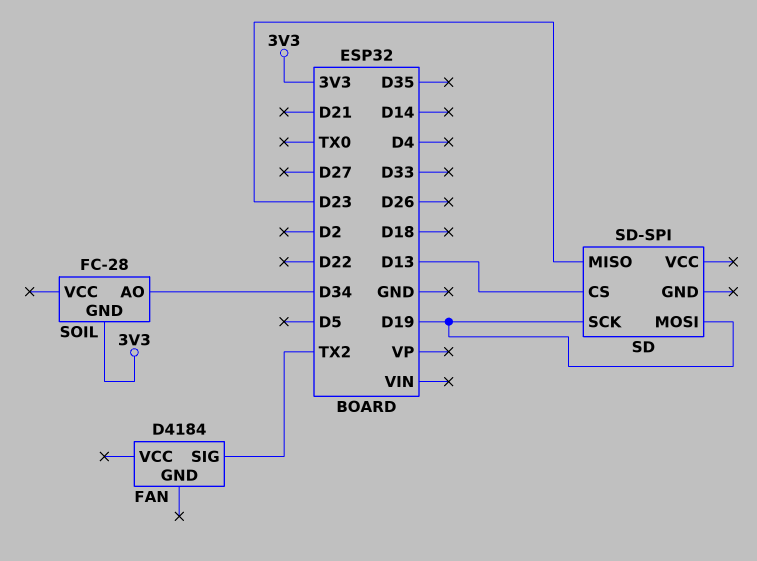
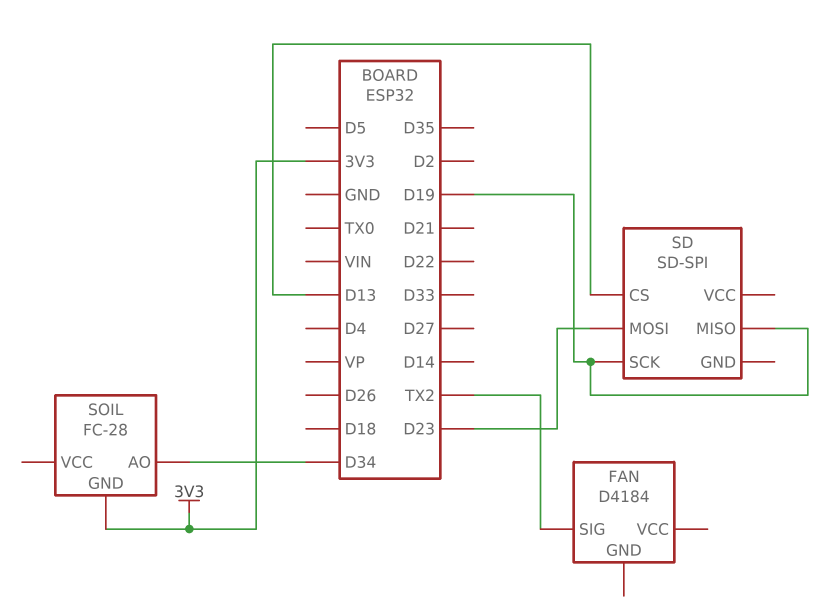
SD pin MISO: D23 -> D19
SD pin MOSI: D19 -> D23

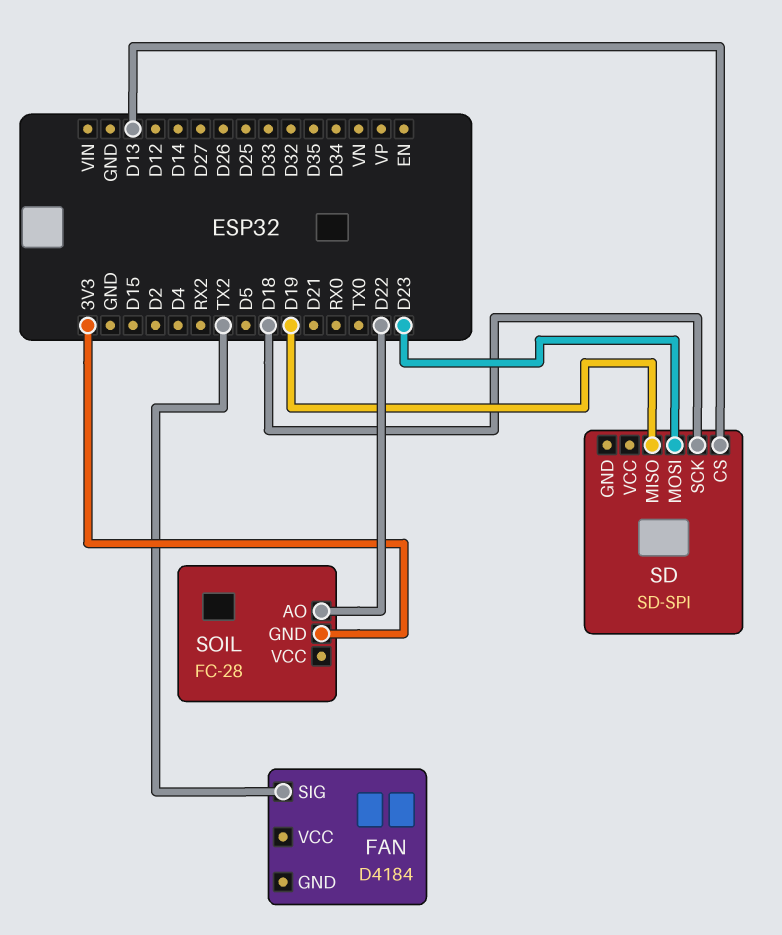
SD pin SCK: D19 -> D18
SOIL pin AO: D34 -> D22

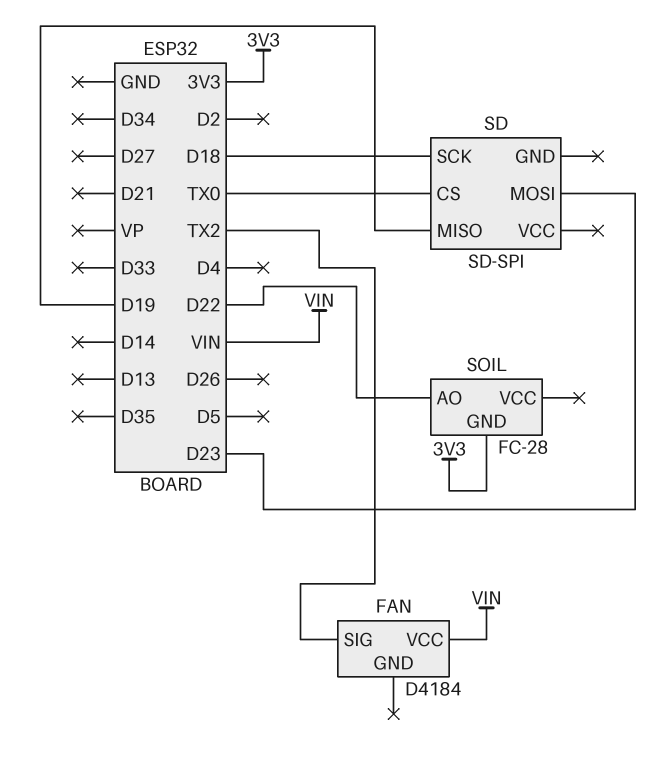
FAN pin VCC: none -> VIN
SD pin CS: D13 -> TX0

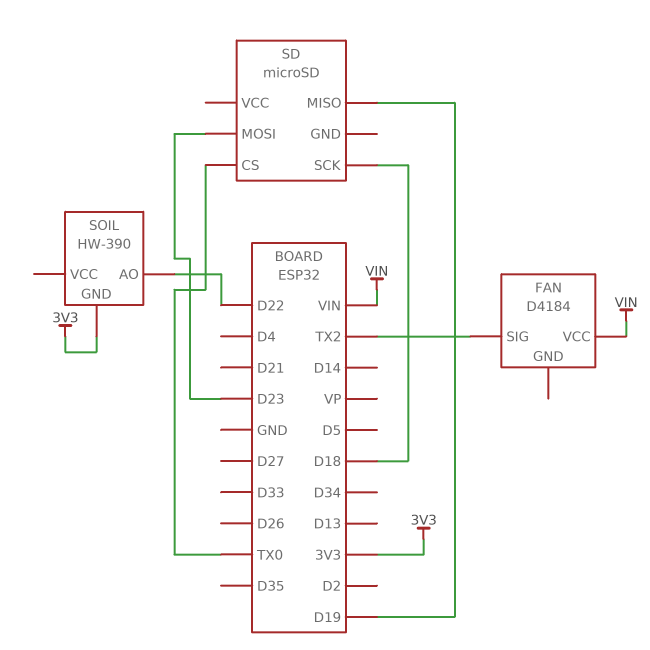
SD: SD-SPI -> microSD
SOIL: FC-28 -> HW-390

